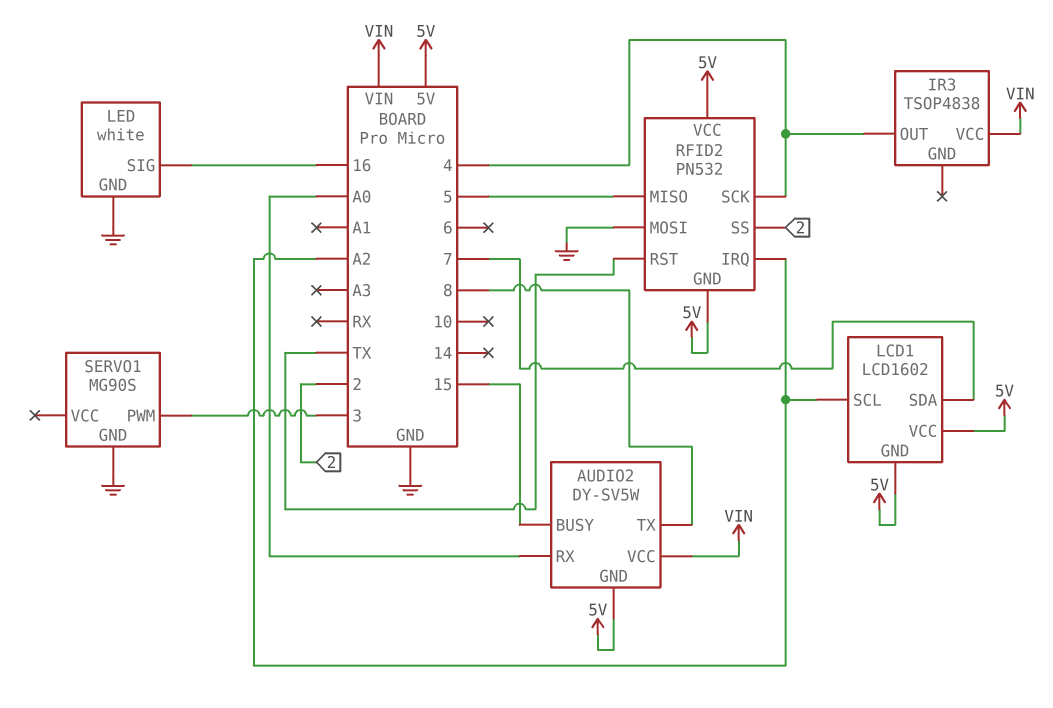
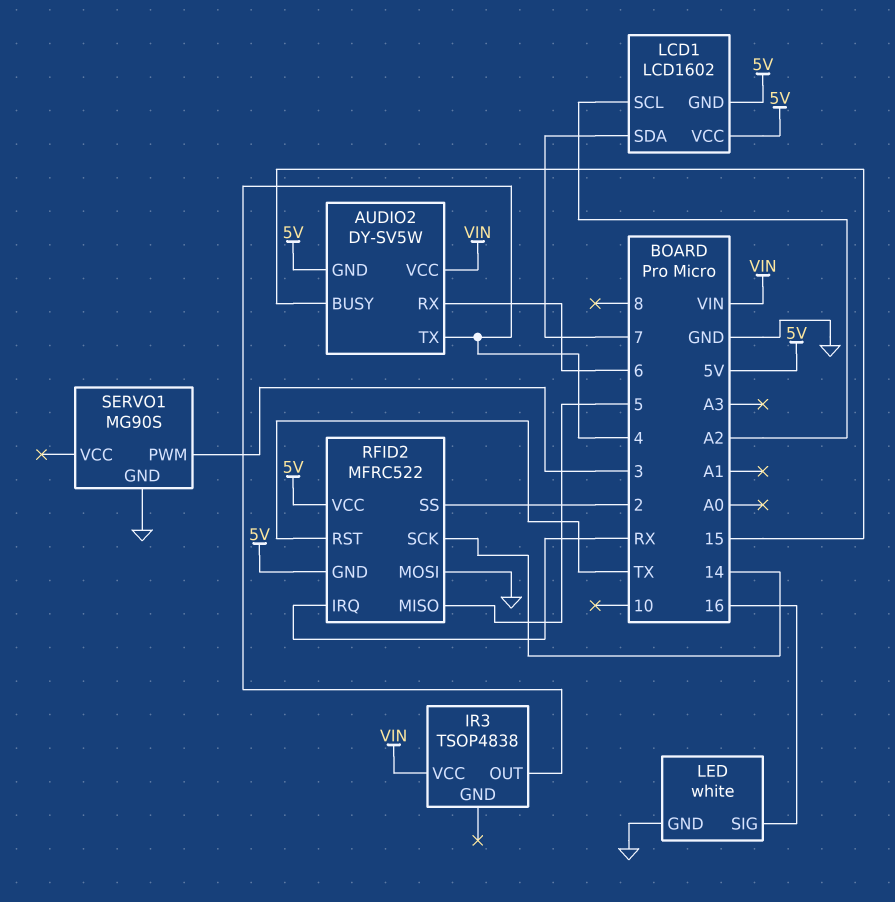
AUDIO2 pin RX: A0 -> 6
AUDIO2 pin TX: 8 -> 4
RFID2: PN532 -> MFRC522
RFID2 pin IRQ: A2 -> RX
RFID2 pin SCK: 4 -> 14

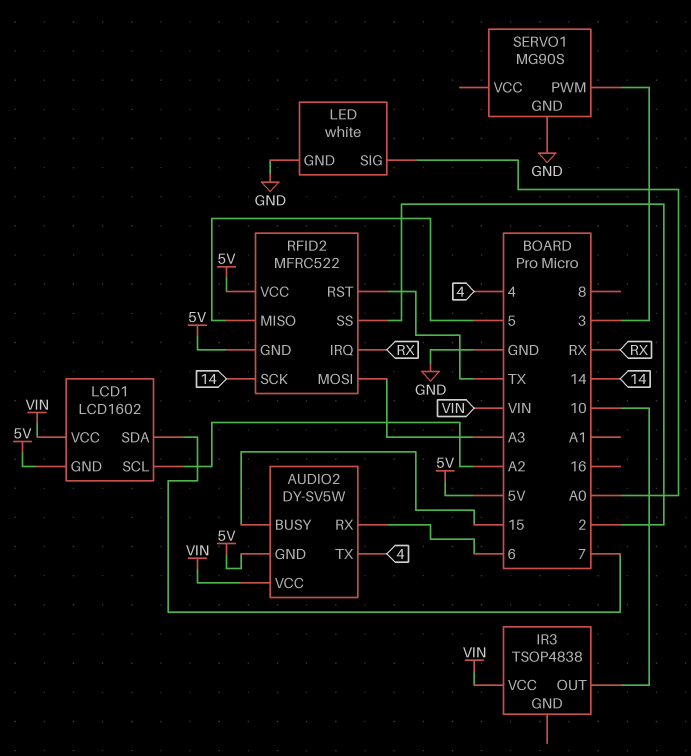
IR3 pin OUT: 4 -> 10
LCD1 pin VCC: 5V -> VIN
LED pin SIG: 16 -> A0
RFID2 pin MOSI: GND -> A3

